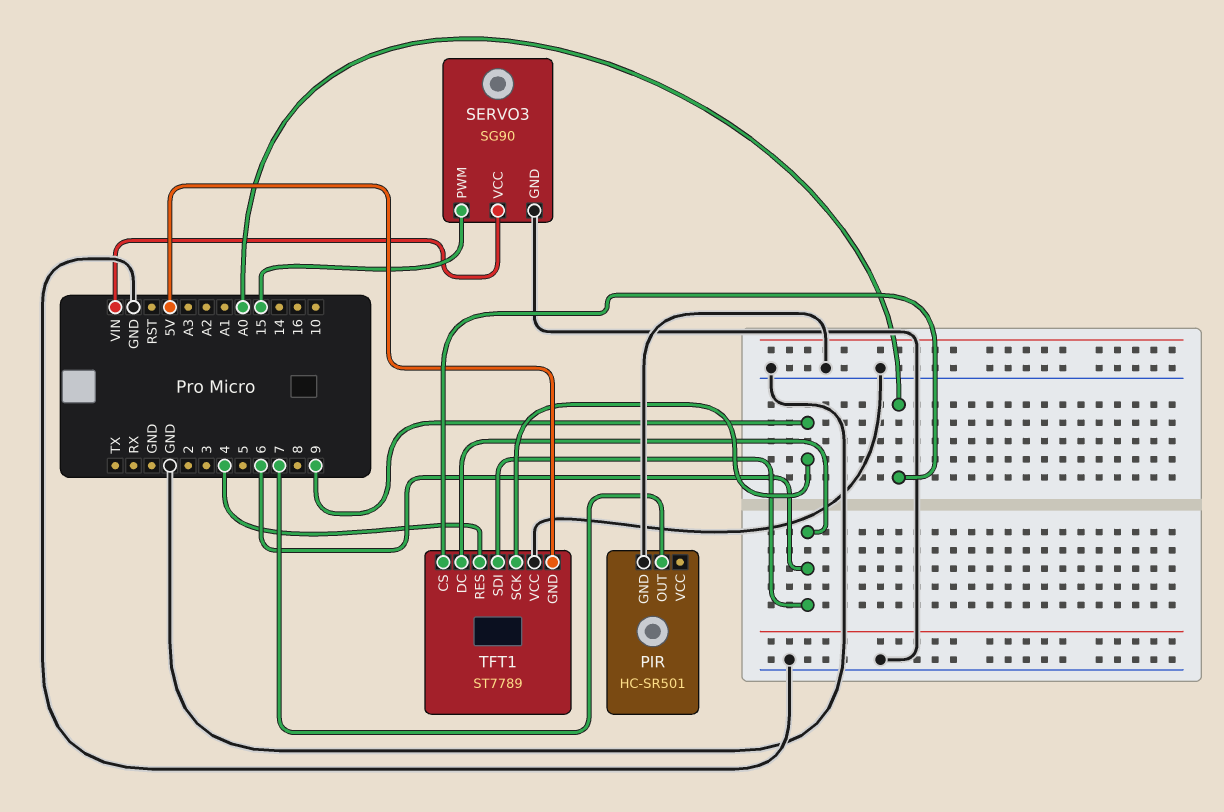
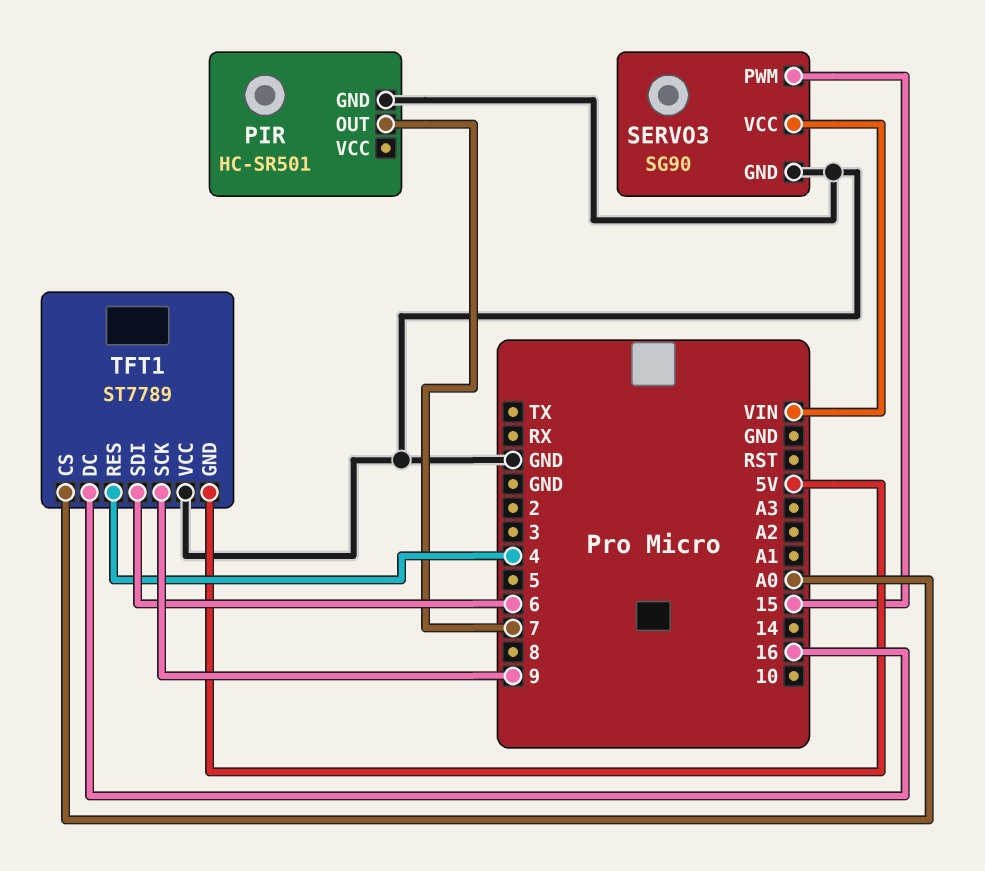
TFT1 pin DC: 6 -> 16

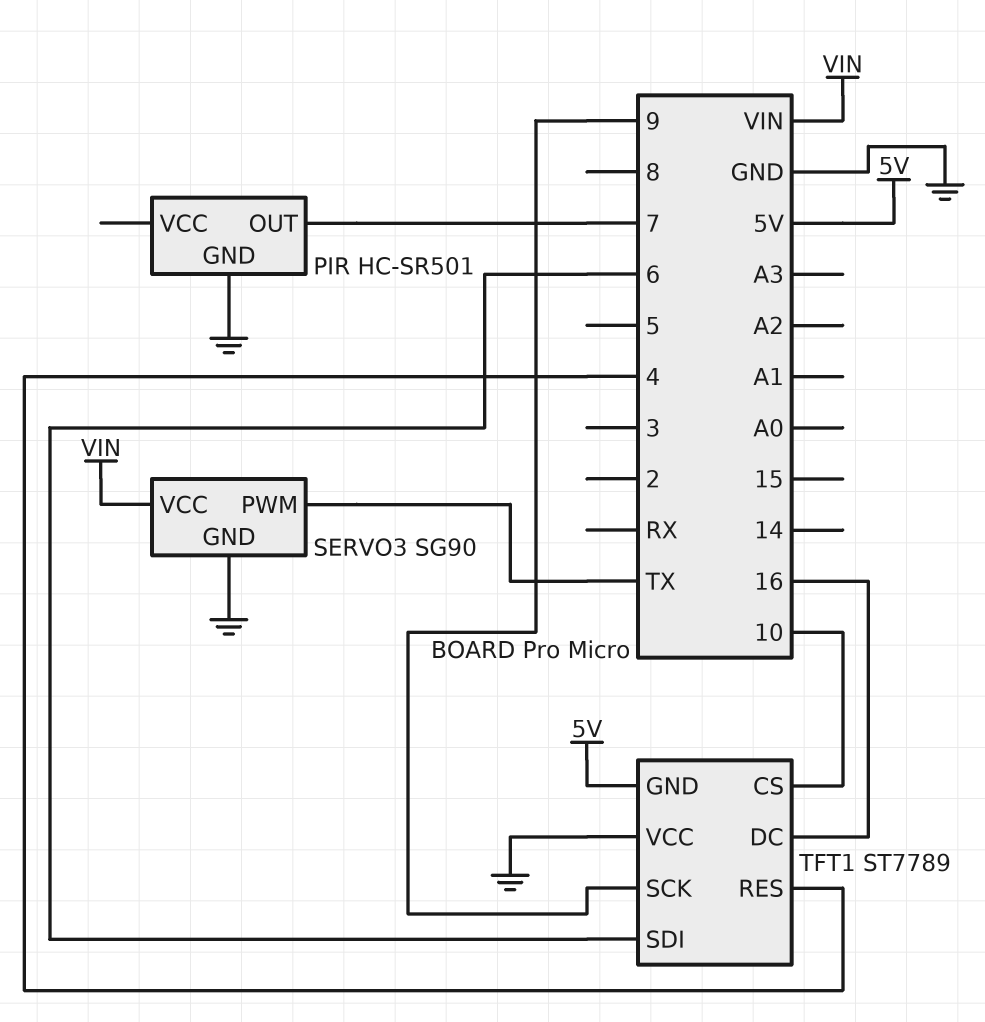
SERVO3 pin PWM: 15 -> TX
TFT1 pin CS: A0 -> 10

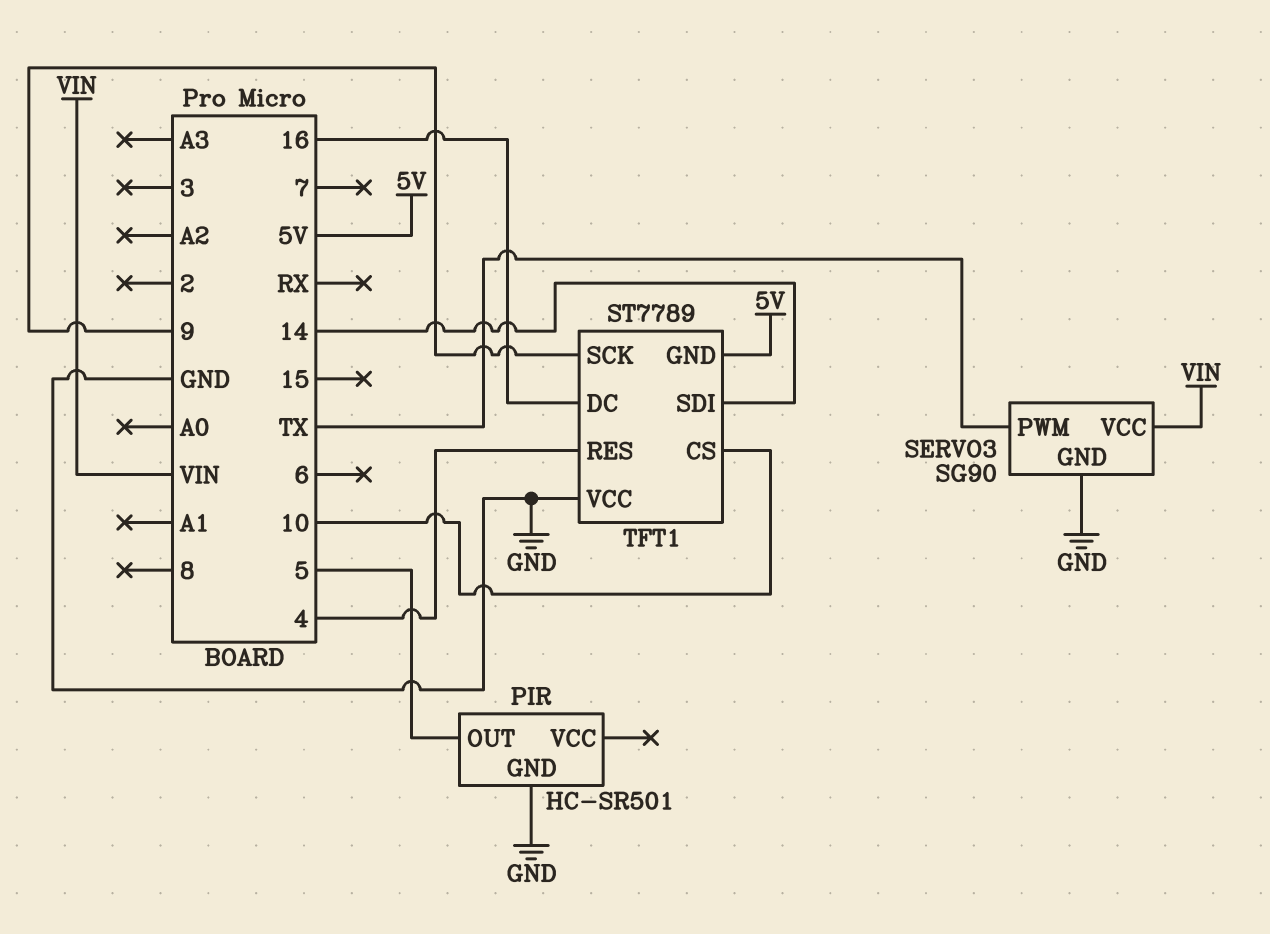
PIR pin OUT: 7 -> 5
TFT1 pin SDI: 6 -> 14

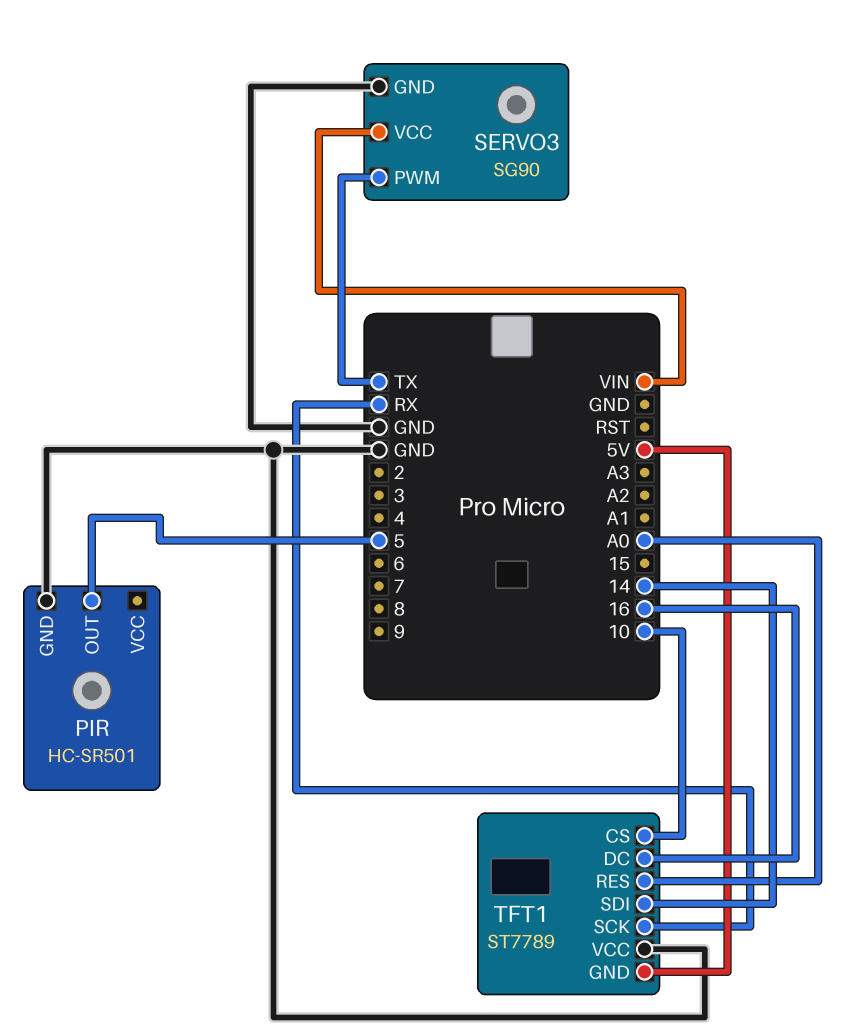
TFT1 pin RES: 4 -> A0
TFT1 pin SCK: 9 -> RX

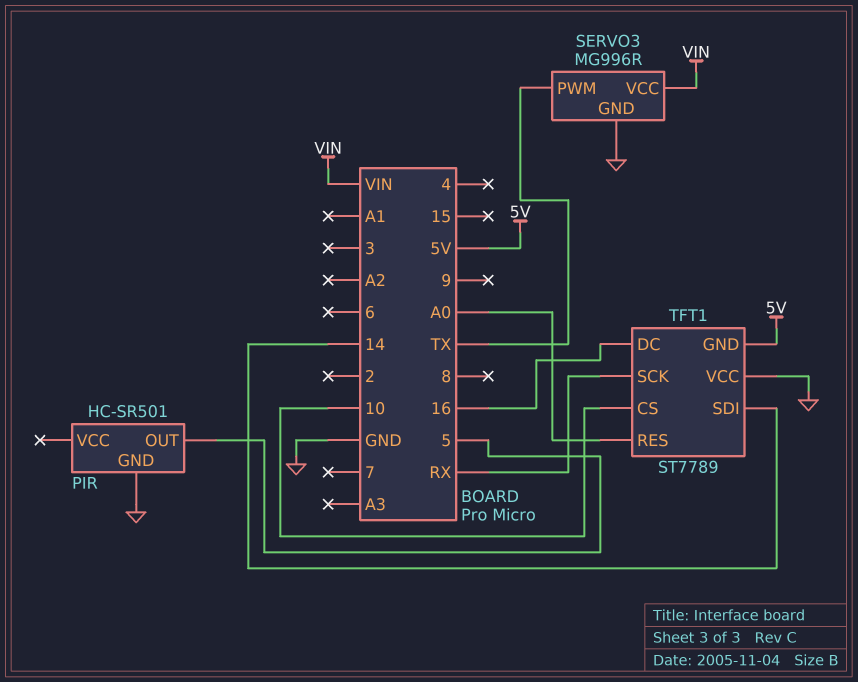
SERVO3: SG90 -> MG996R

